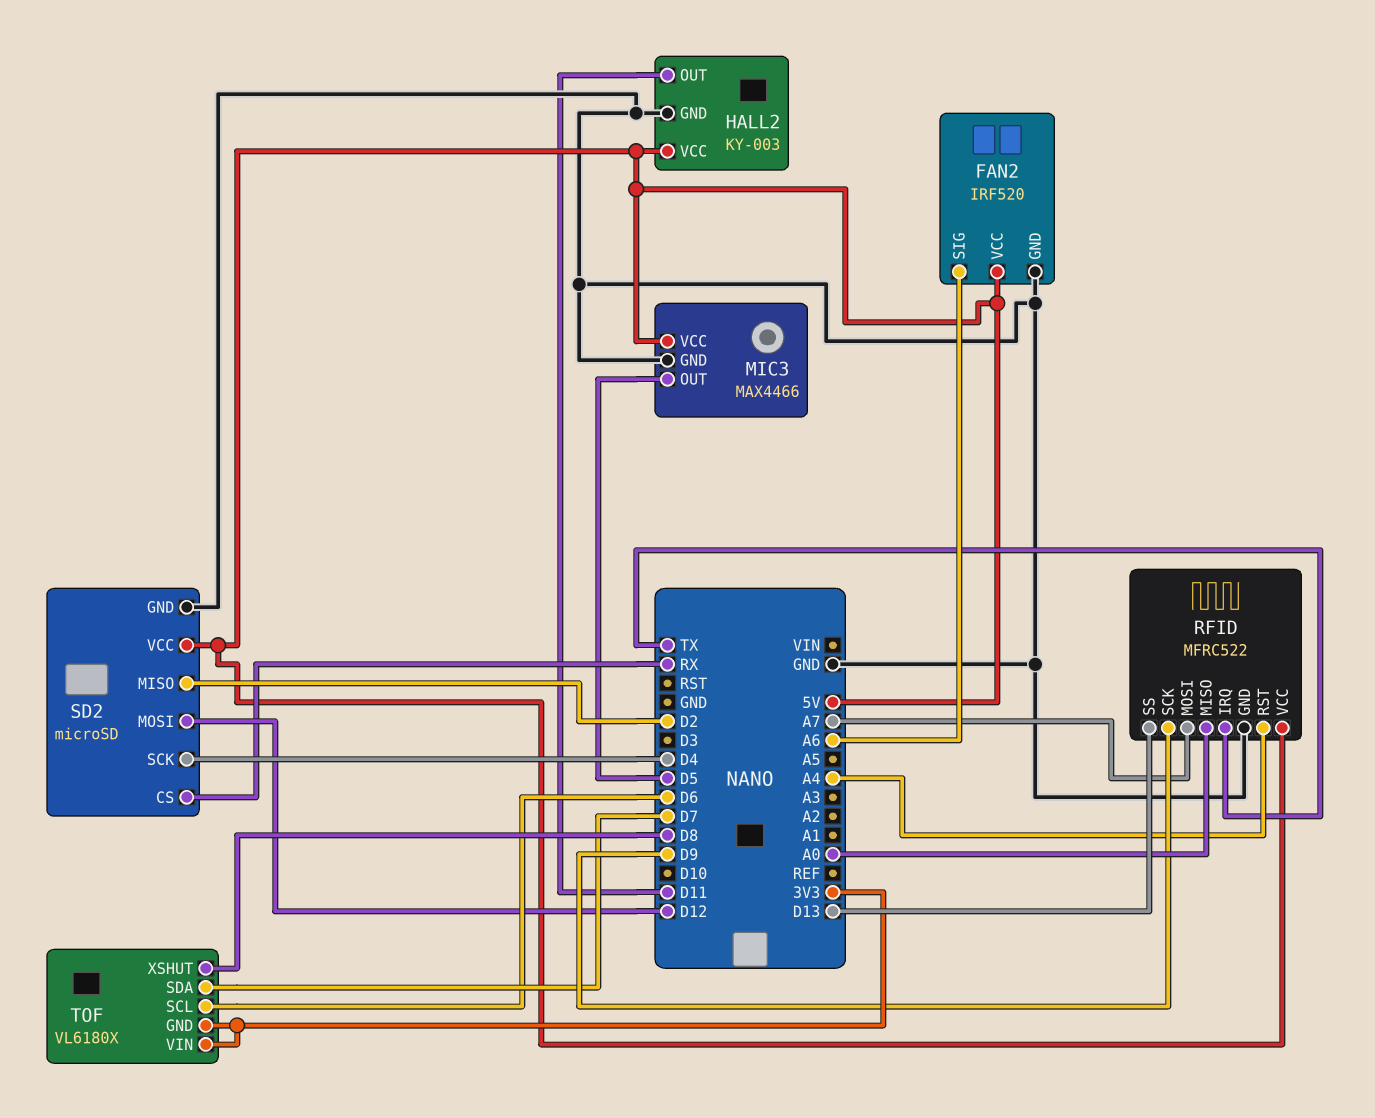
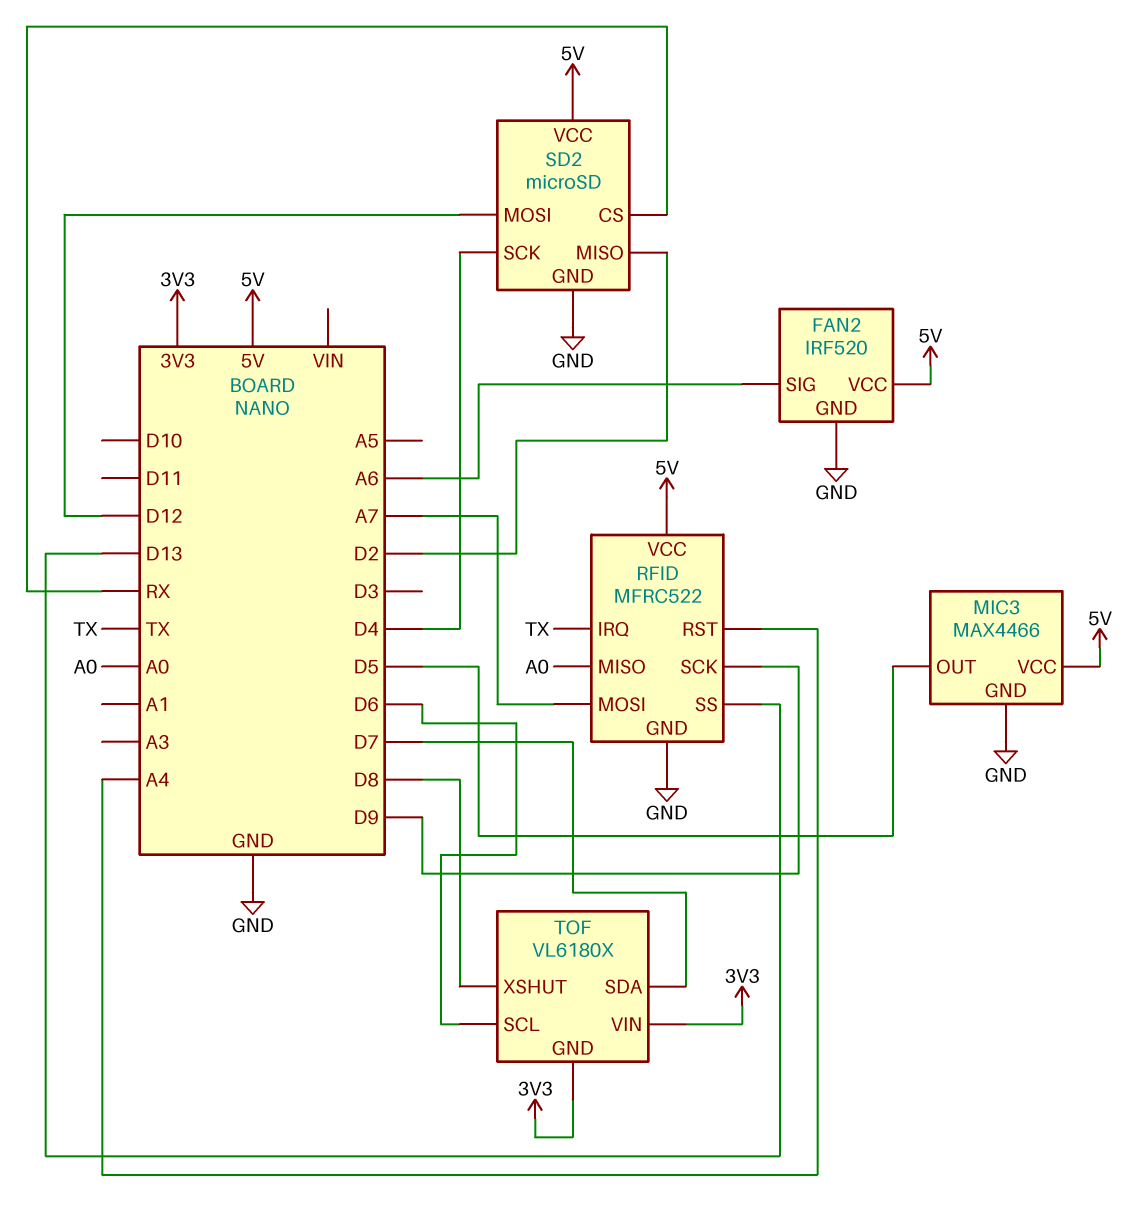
HALL2: KY-003 -> none
HALL2 pin GND: GND -> none
HALL2 pin OUT: D11 -> none
HALL2 pin VCC: 5V -> none

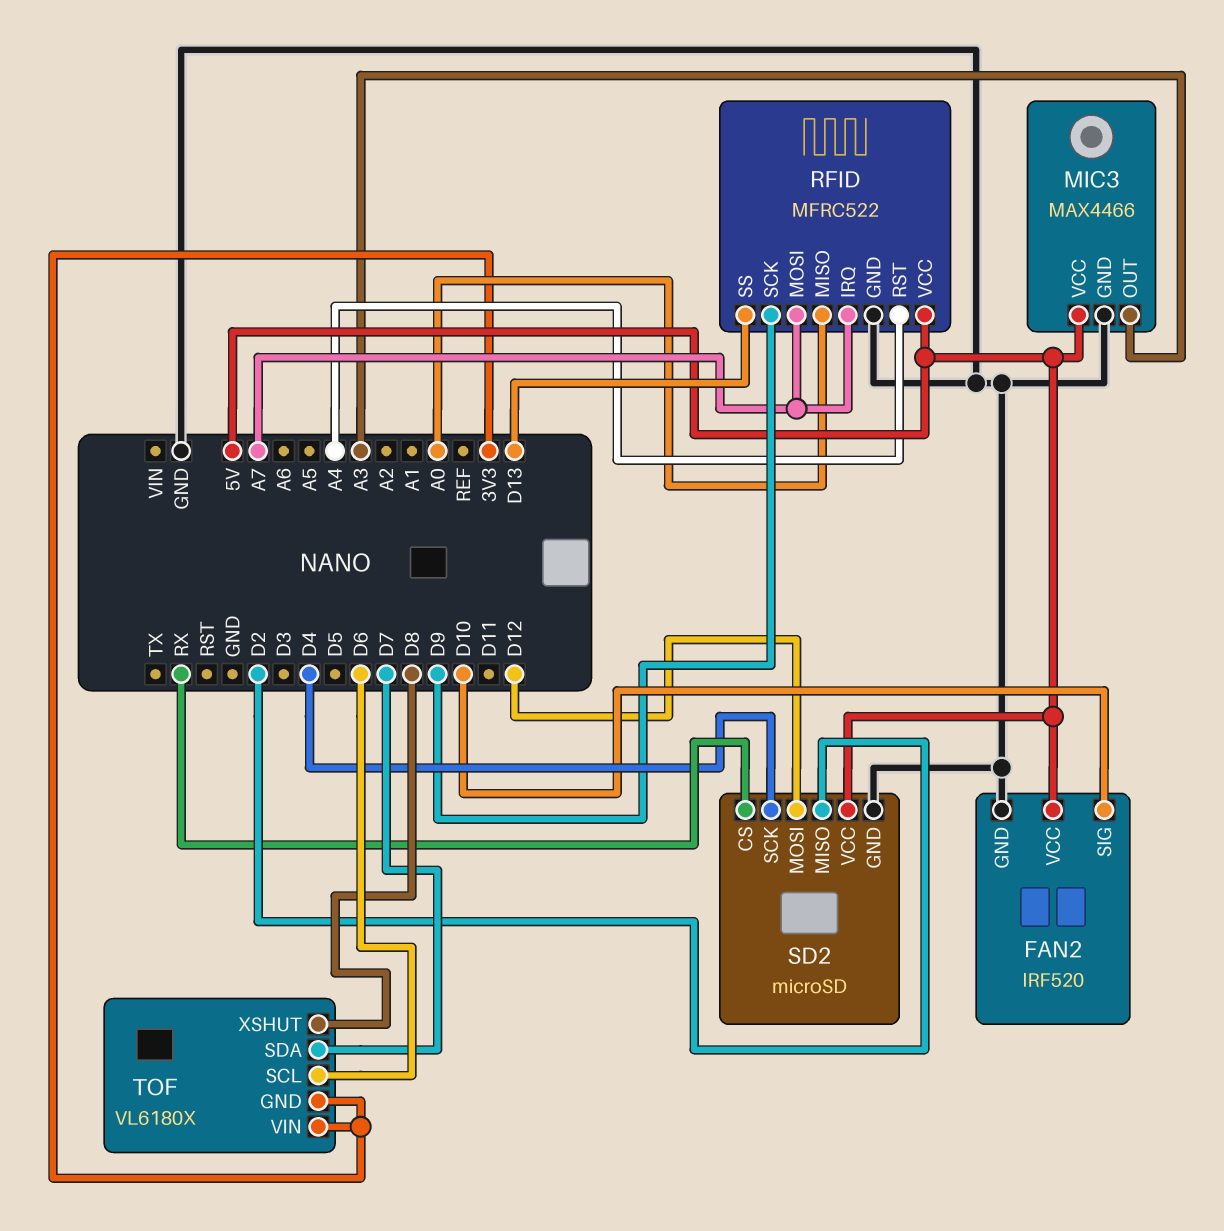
FAN2 pin SIG: A6 -> D10
MIC3 pin OUT: D5 -> A3
RFID pin IRQ: TX -> A7

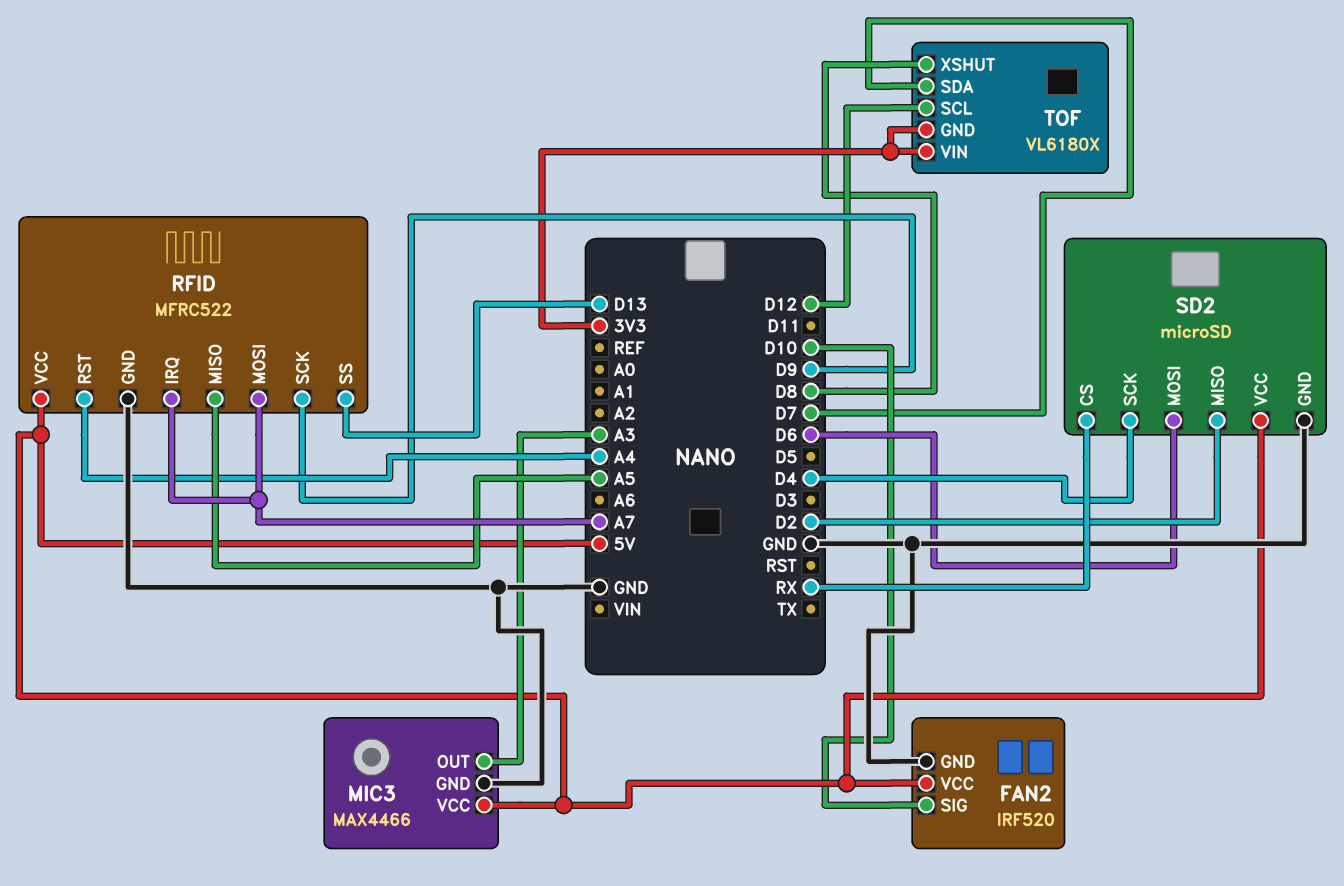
RFID pin MISO: A0 -> A5
SD2 pin MOSI: D12 -> D6
TOF pin SCL: D6 -> D12

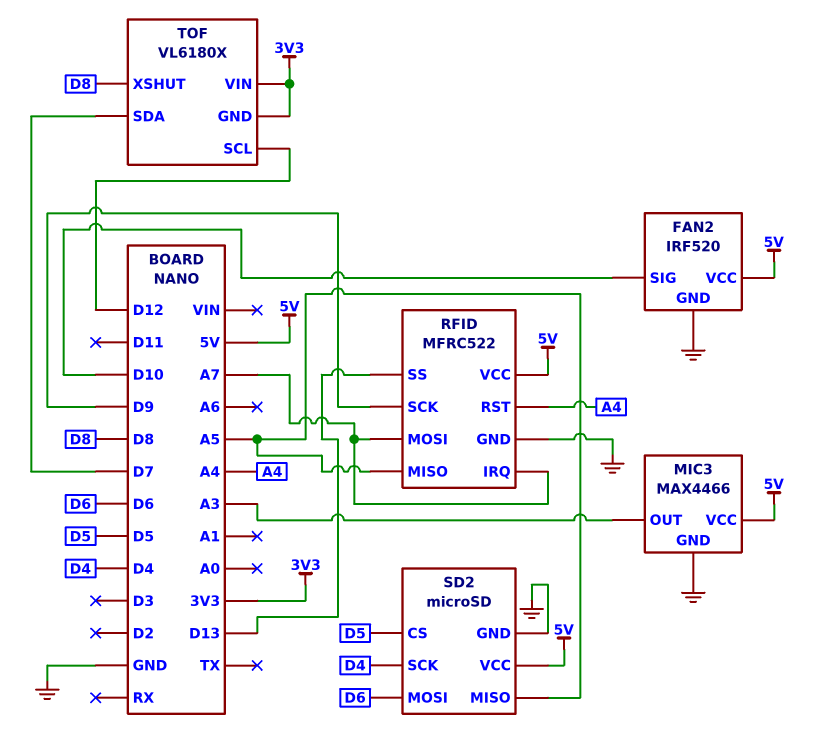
SD2 pin CS: RX -> D5
SD2 pin MISO: D2 -> A5

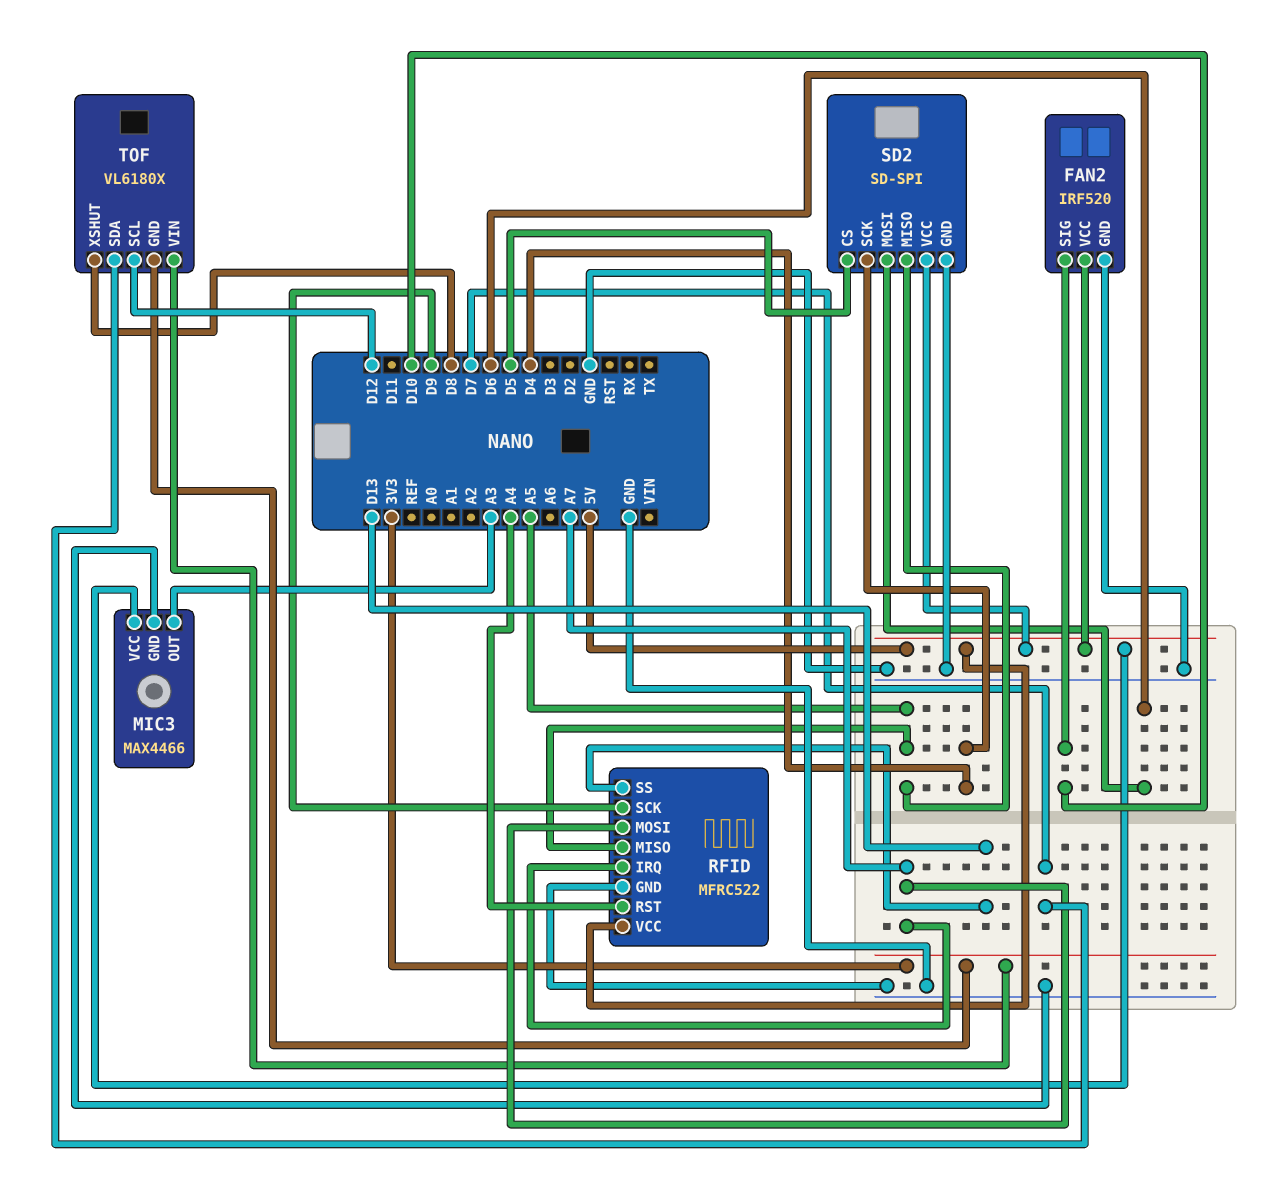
SD2: microSD -> SD-SPI

